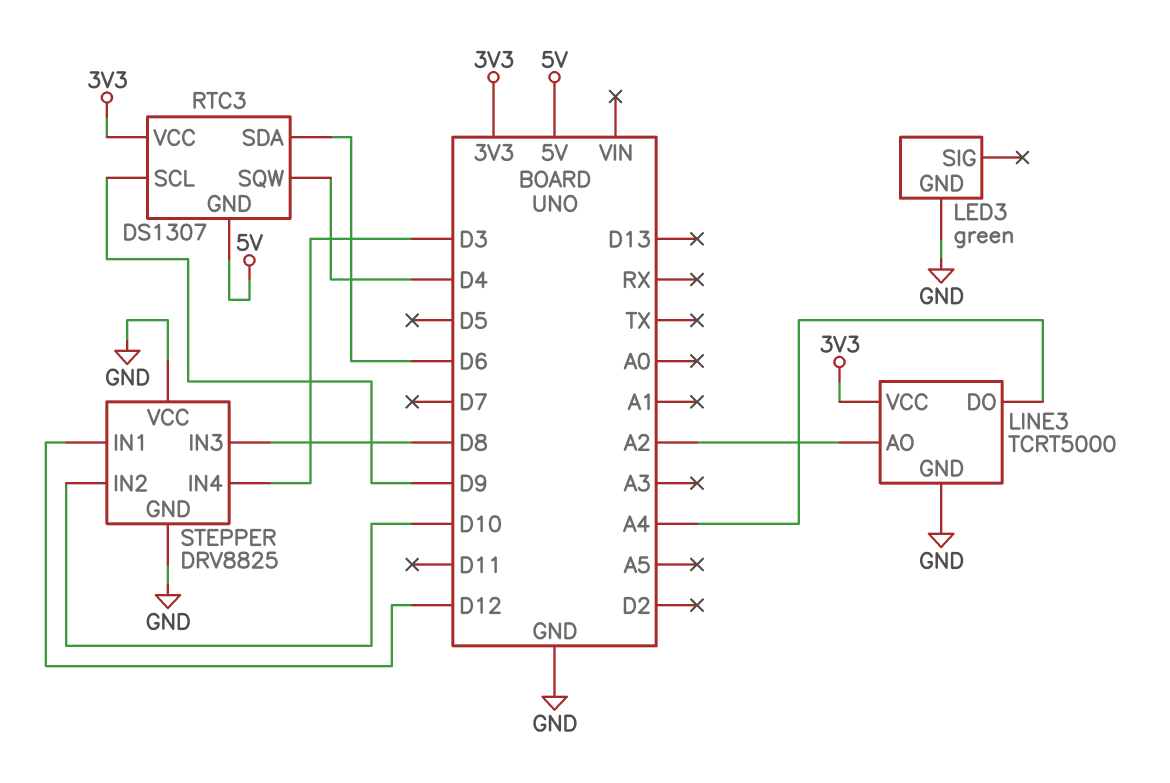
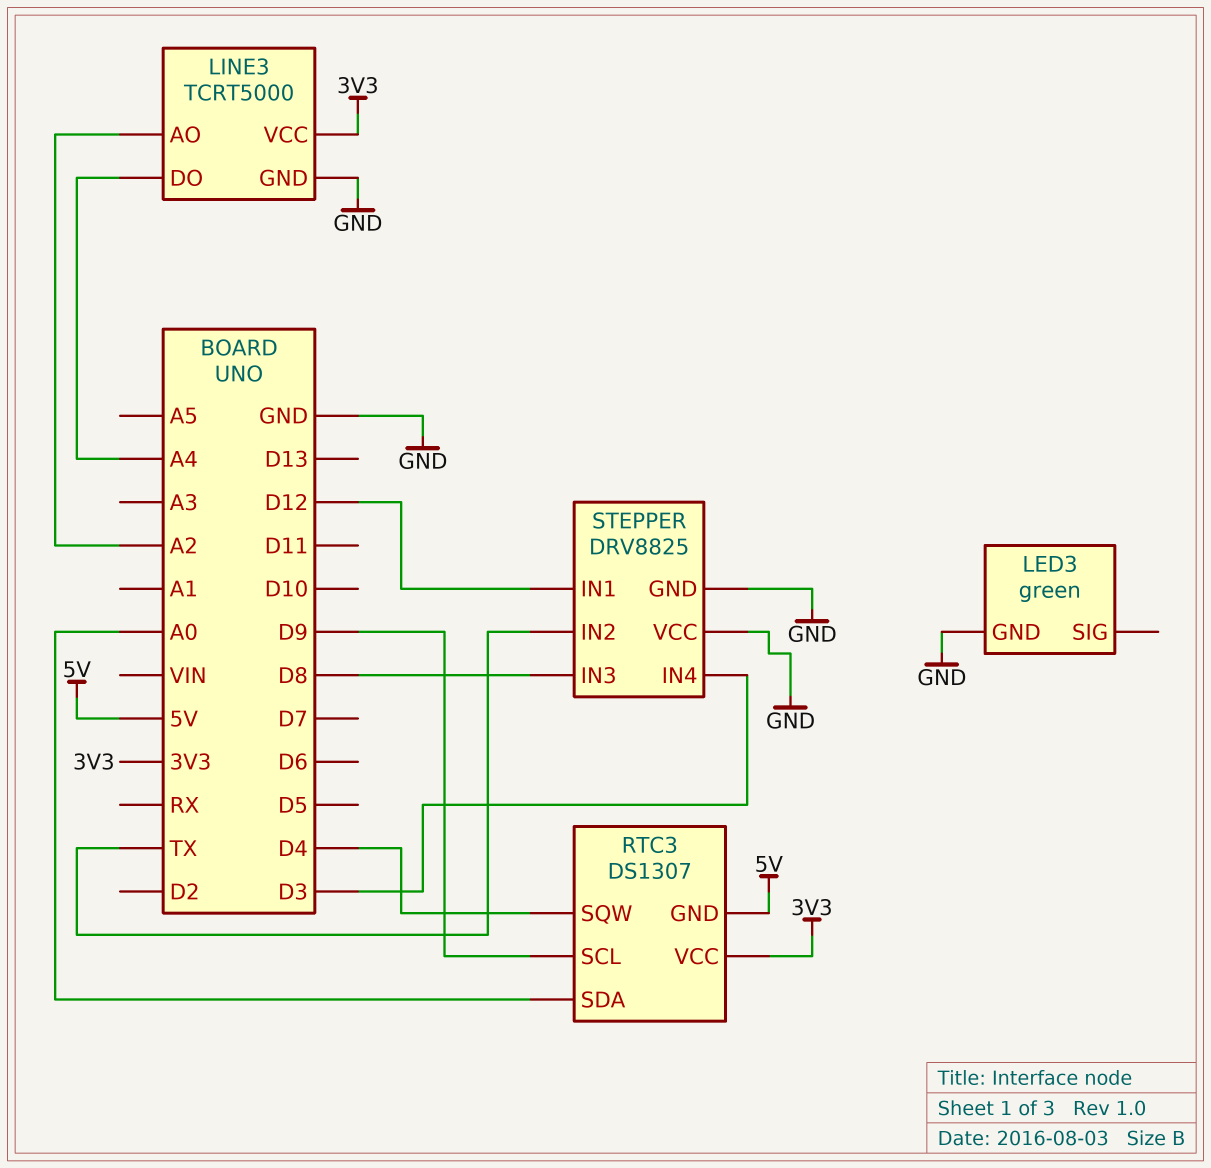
RTC3 pin SDA: D6 -> A0
STEPPER pin IN2: D10 -> TX

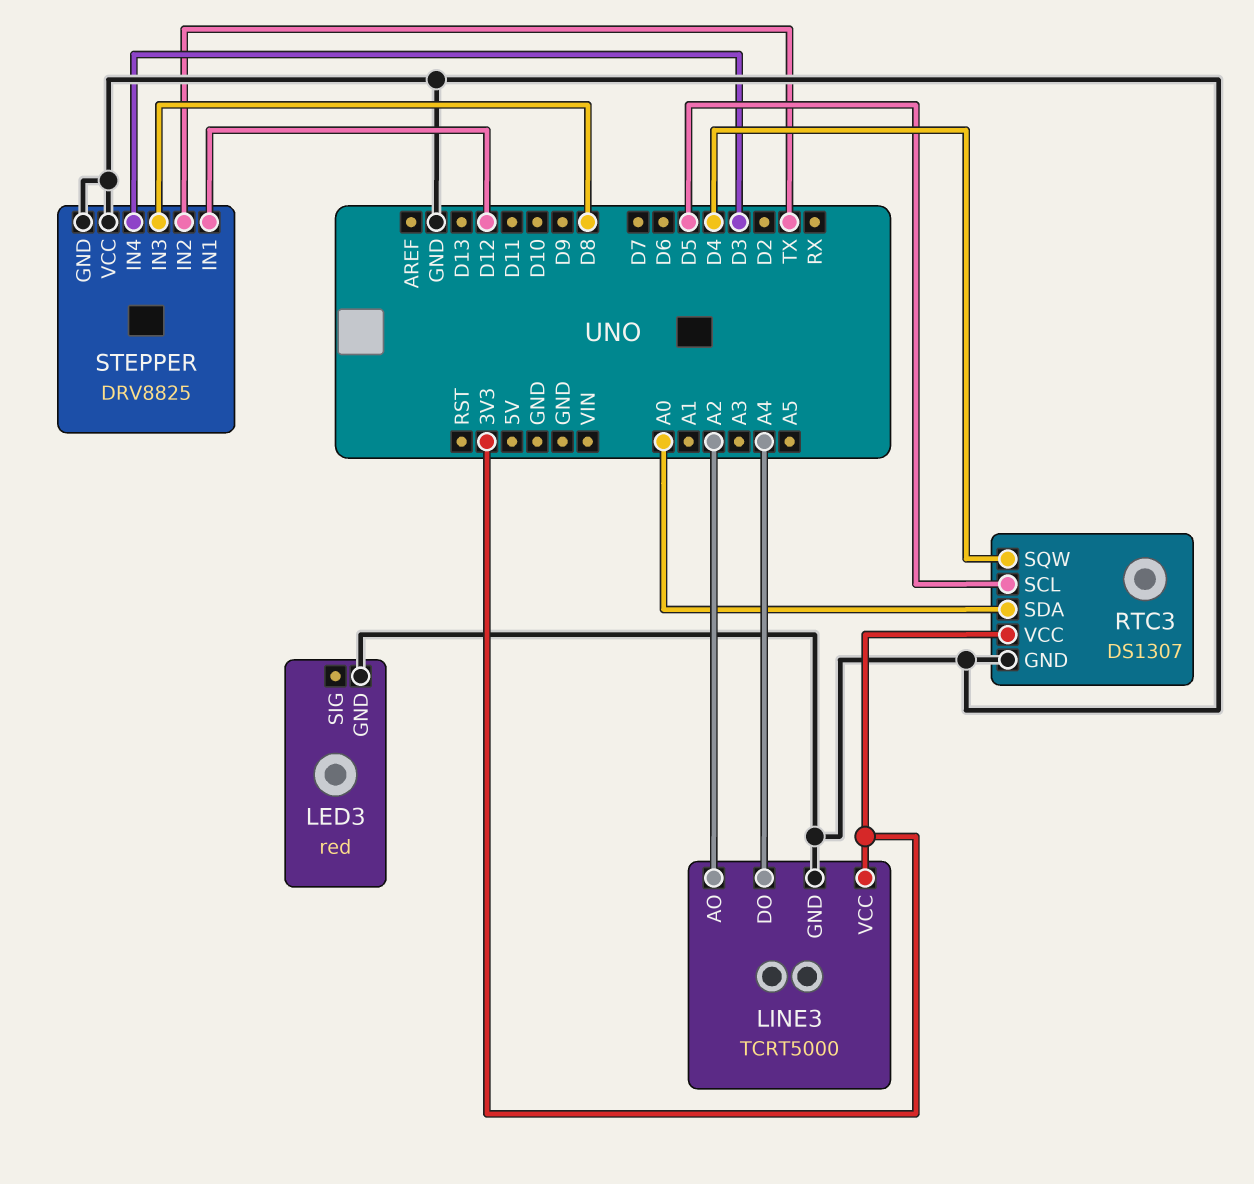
LED3: green -> red
RTC3 pin GND: 5V -> GND
RTC3 pin SCL: D9 -> D5

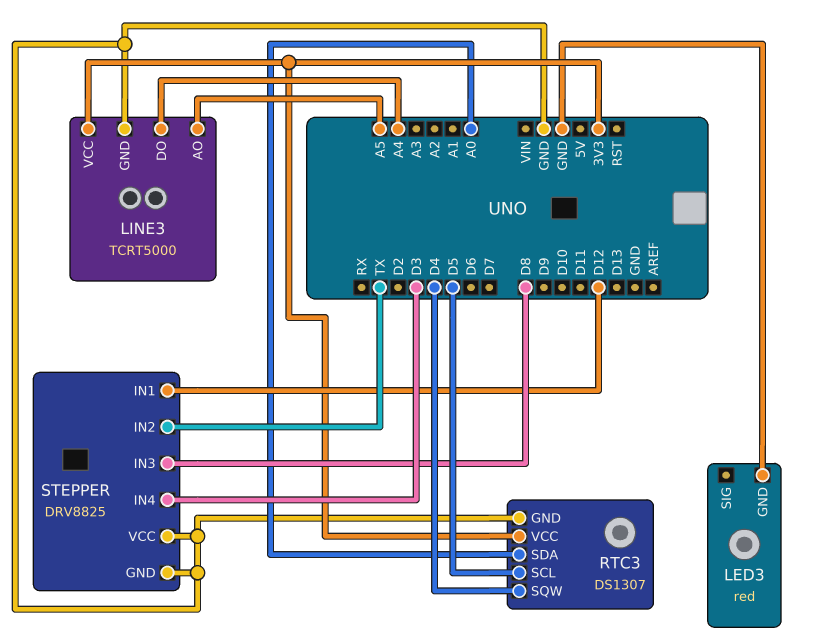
LINE3 pin AO: A2 -> A5

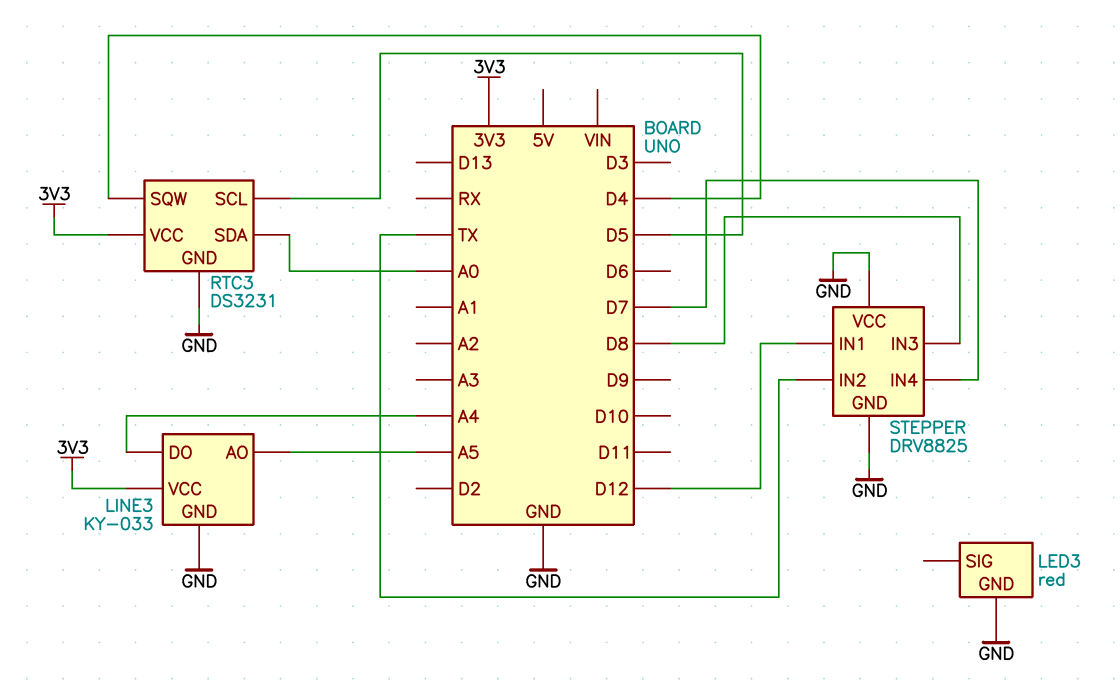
LINE3: TCRT5000 -> KY-033
RTC3: DS1307 -> DS3231
STEPPER pin IN4: D3 -> D7

